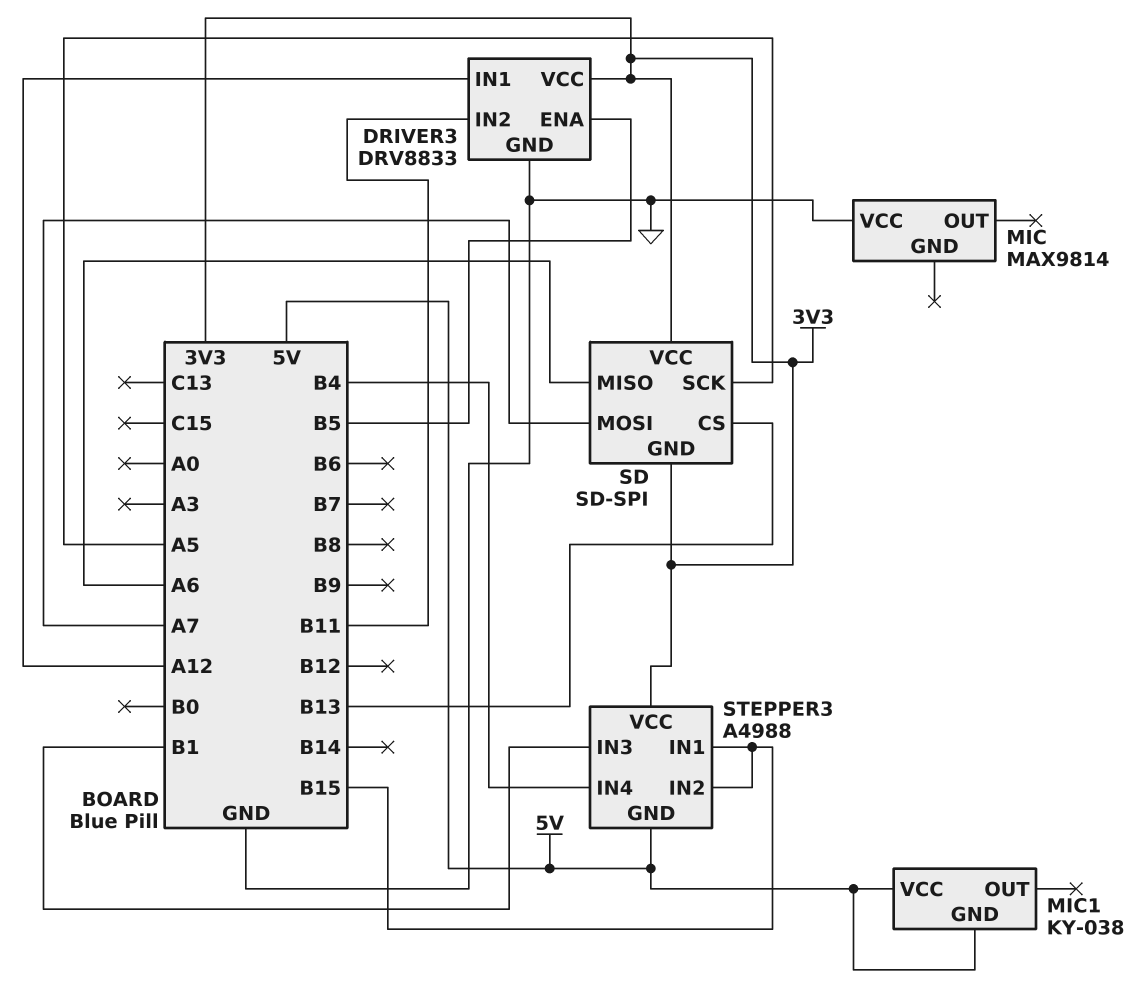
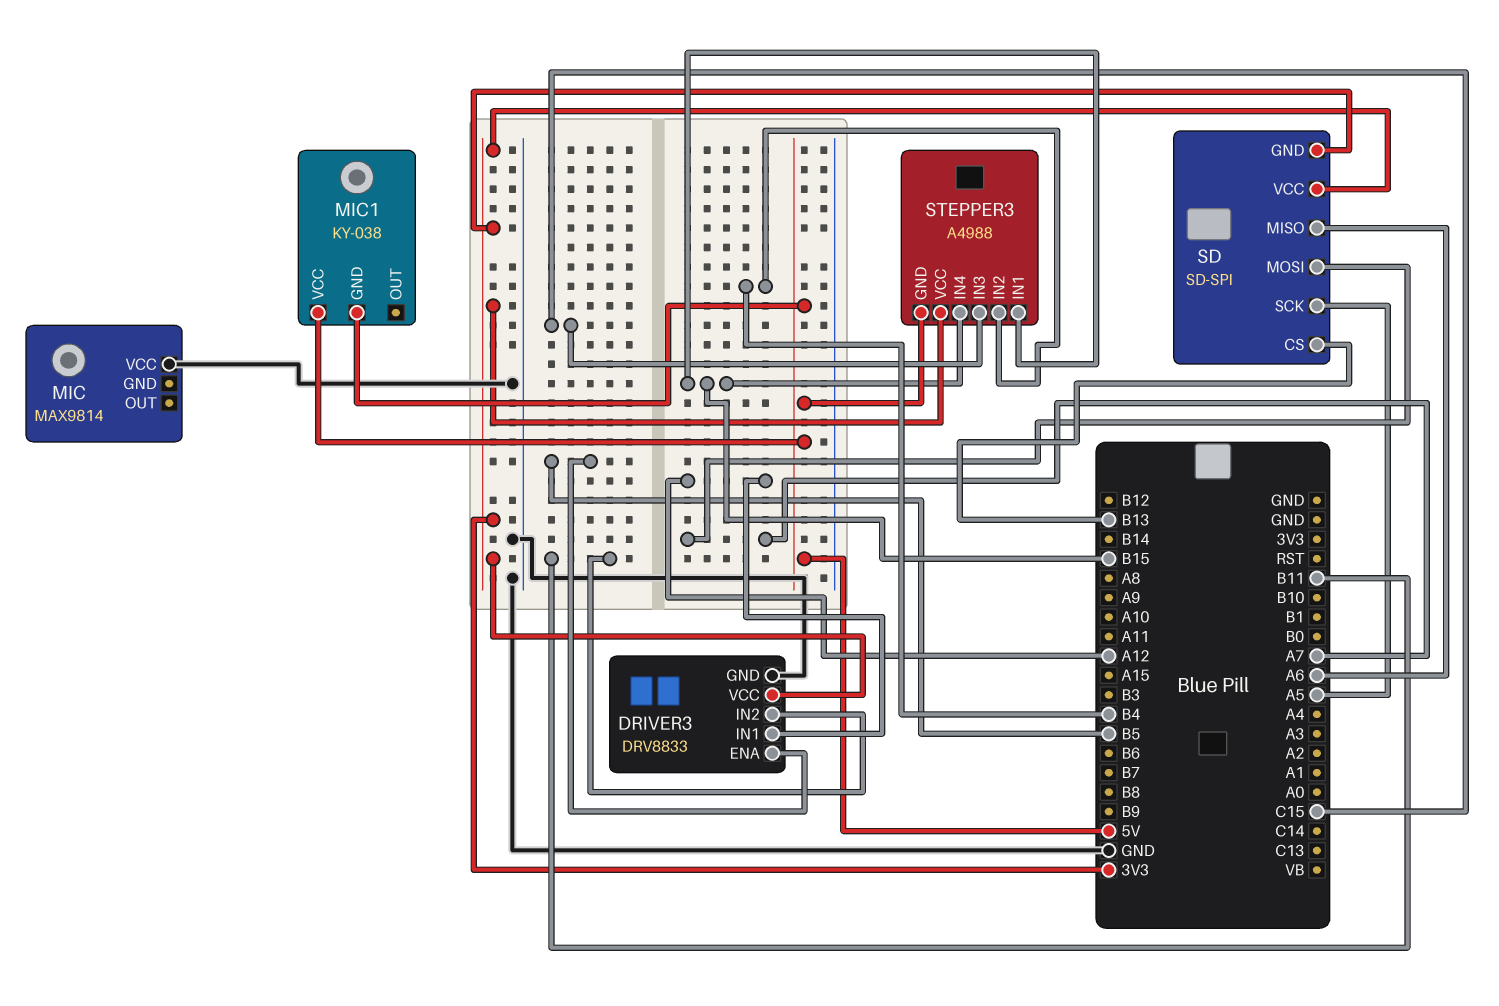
STEPPER3 pin IN2: B15 -> B4
STEPPER3 pin IN3: B1 -> C15
STEPPER3 pin IN4: B4 -> B15

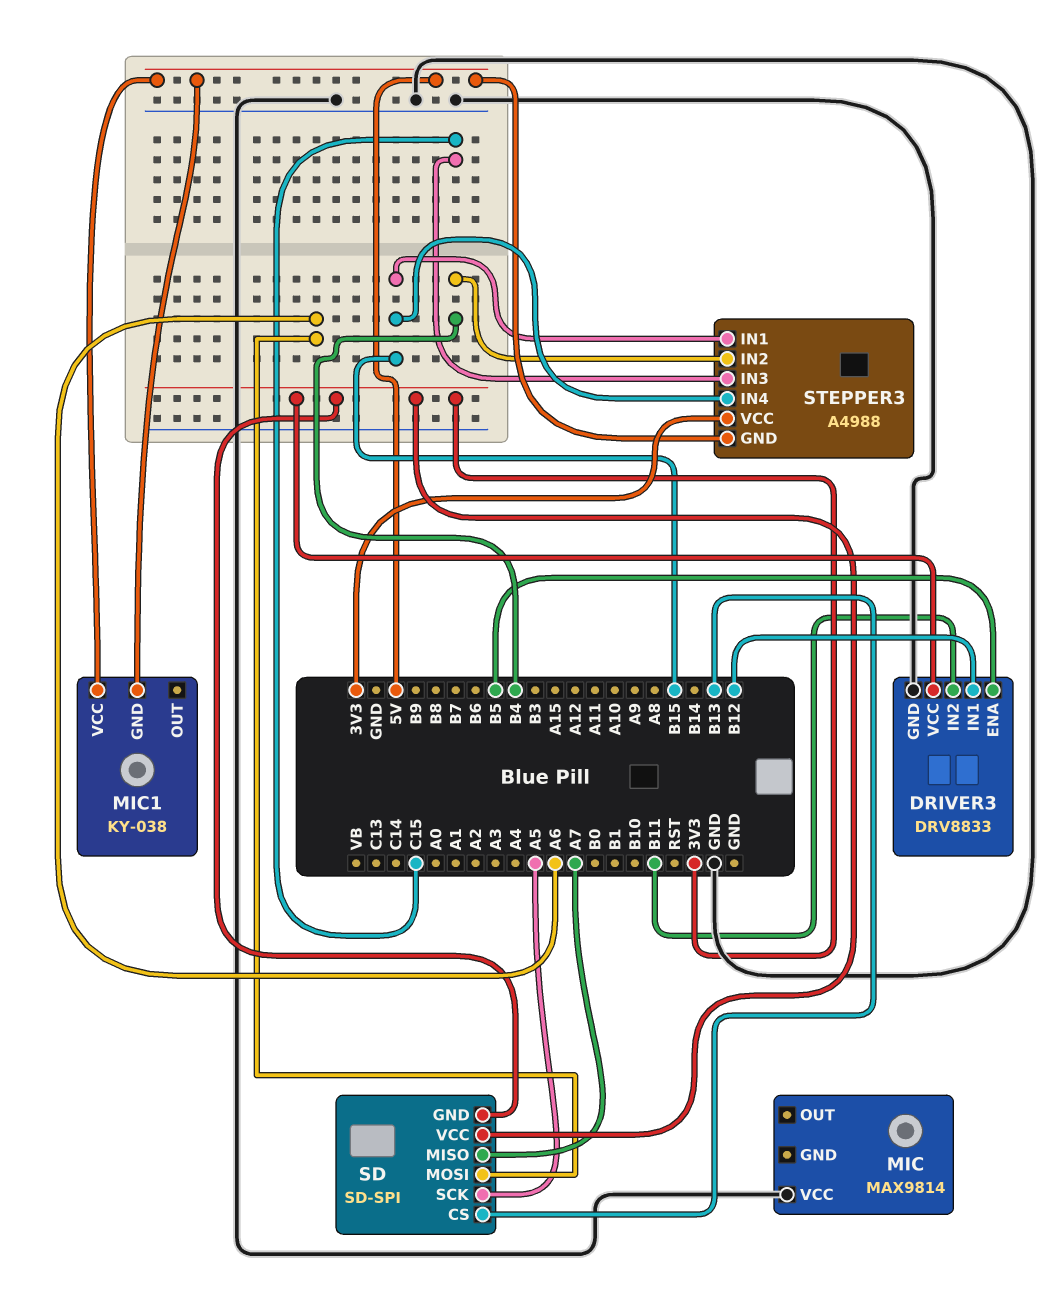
DRIVER3 pin IN1: A12 -> B12
SD pin MISO: A6 -> A7
SD pin MOSI: A7 -> A6

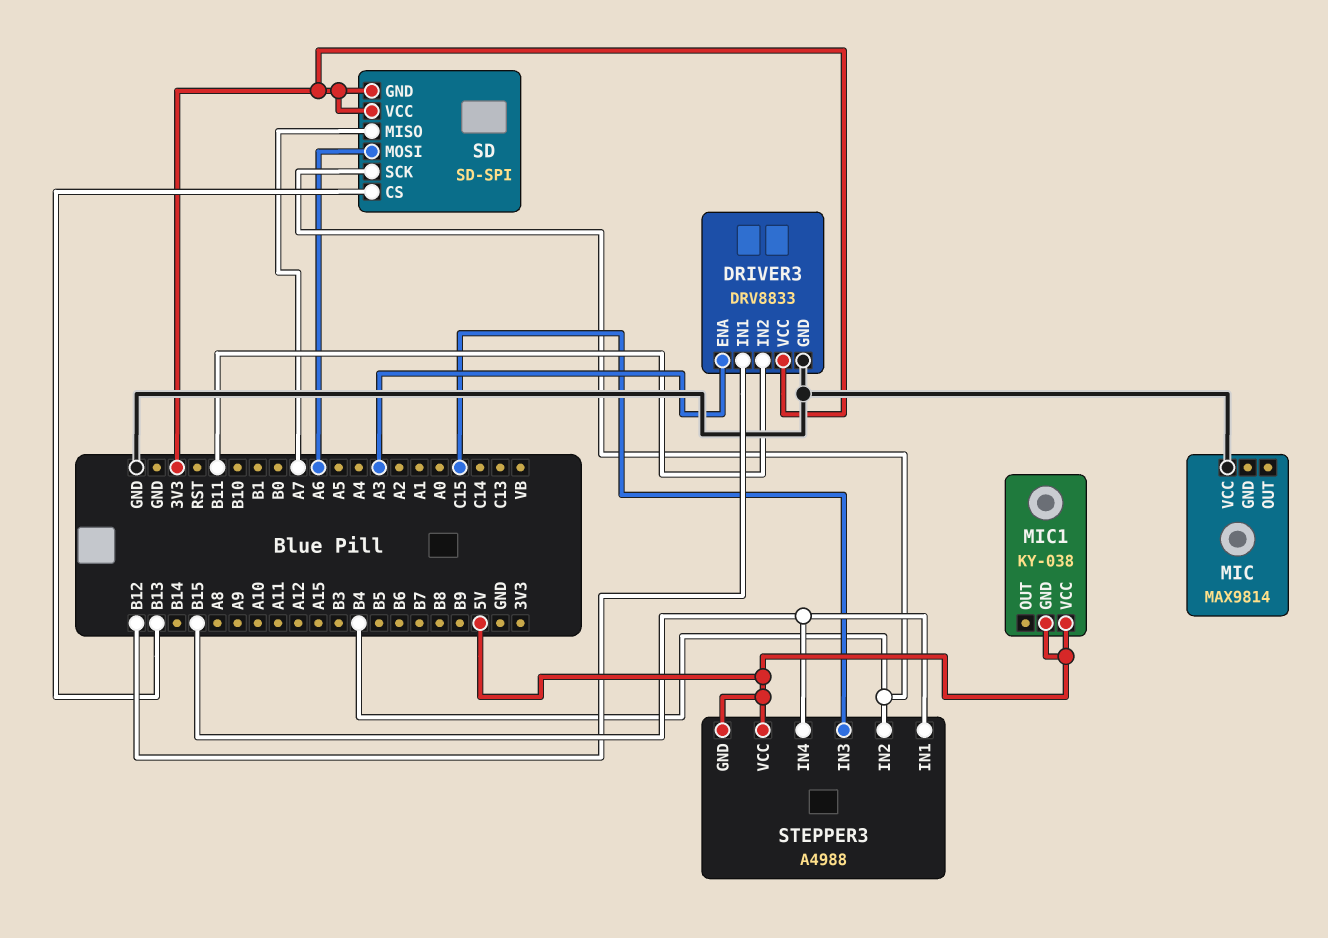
DRIVER3 pin ENA: B5 -> A3
SD pin SCK: A5 -> B4
STEPPER3 pin VCC: 3V3 -> 5V

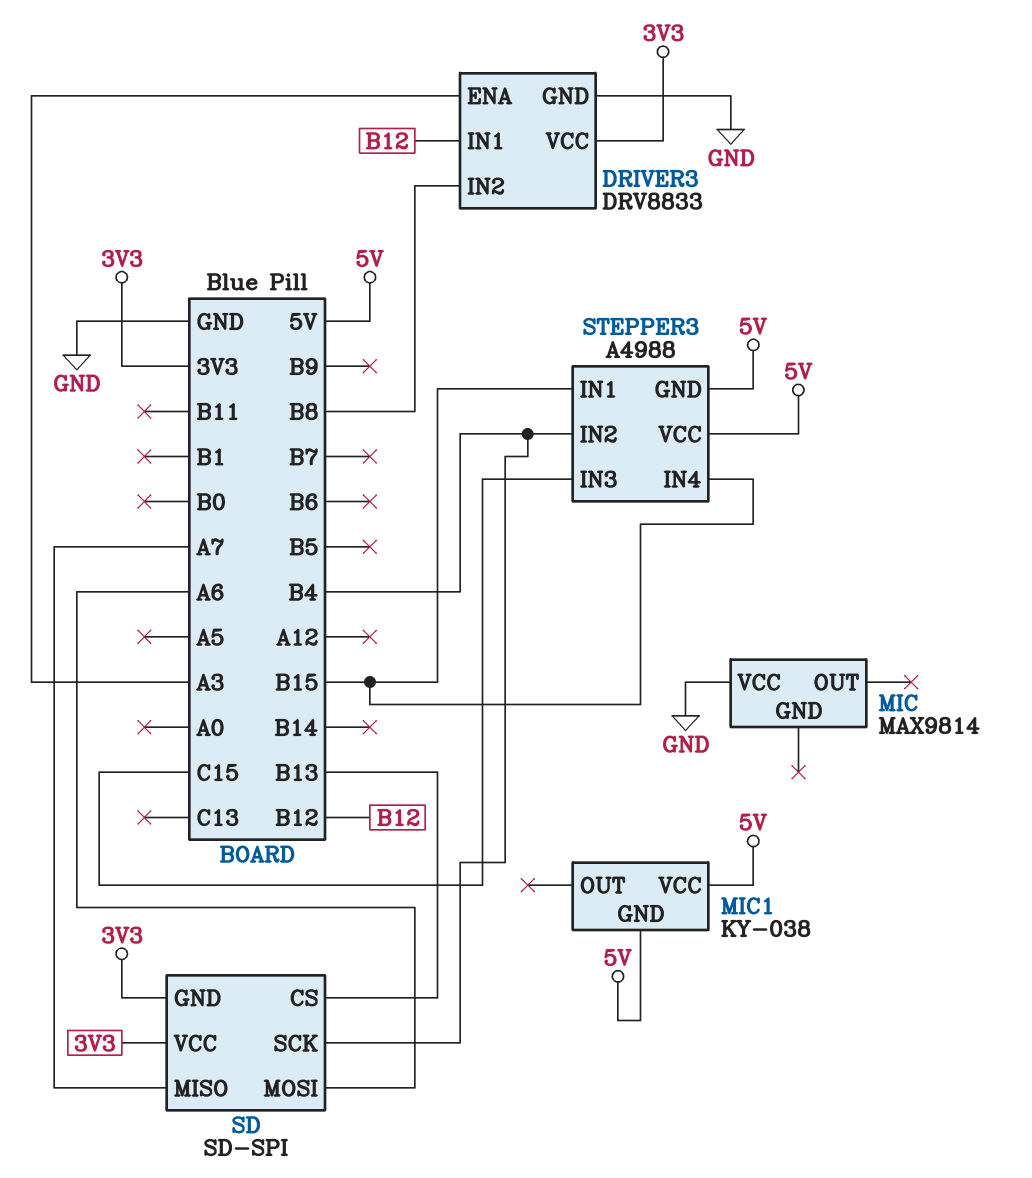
DRIVER3 pin IN2: B11 -> B8

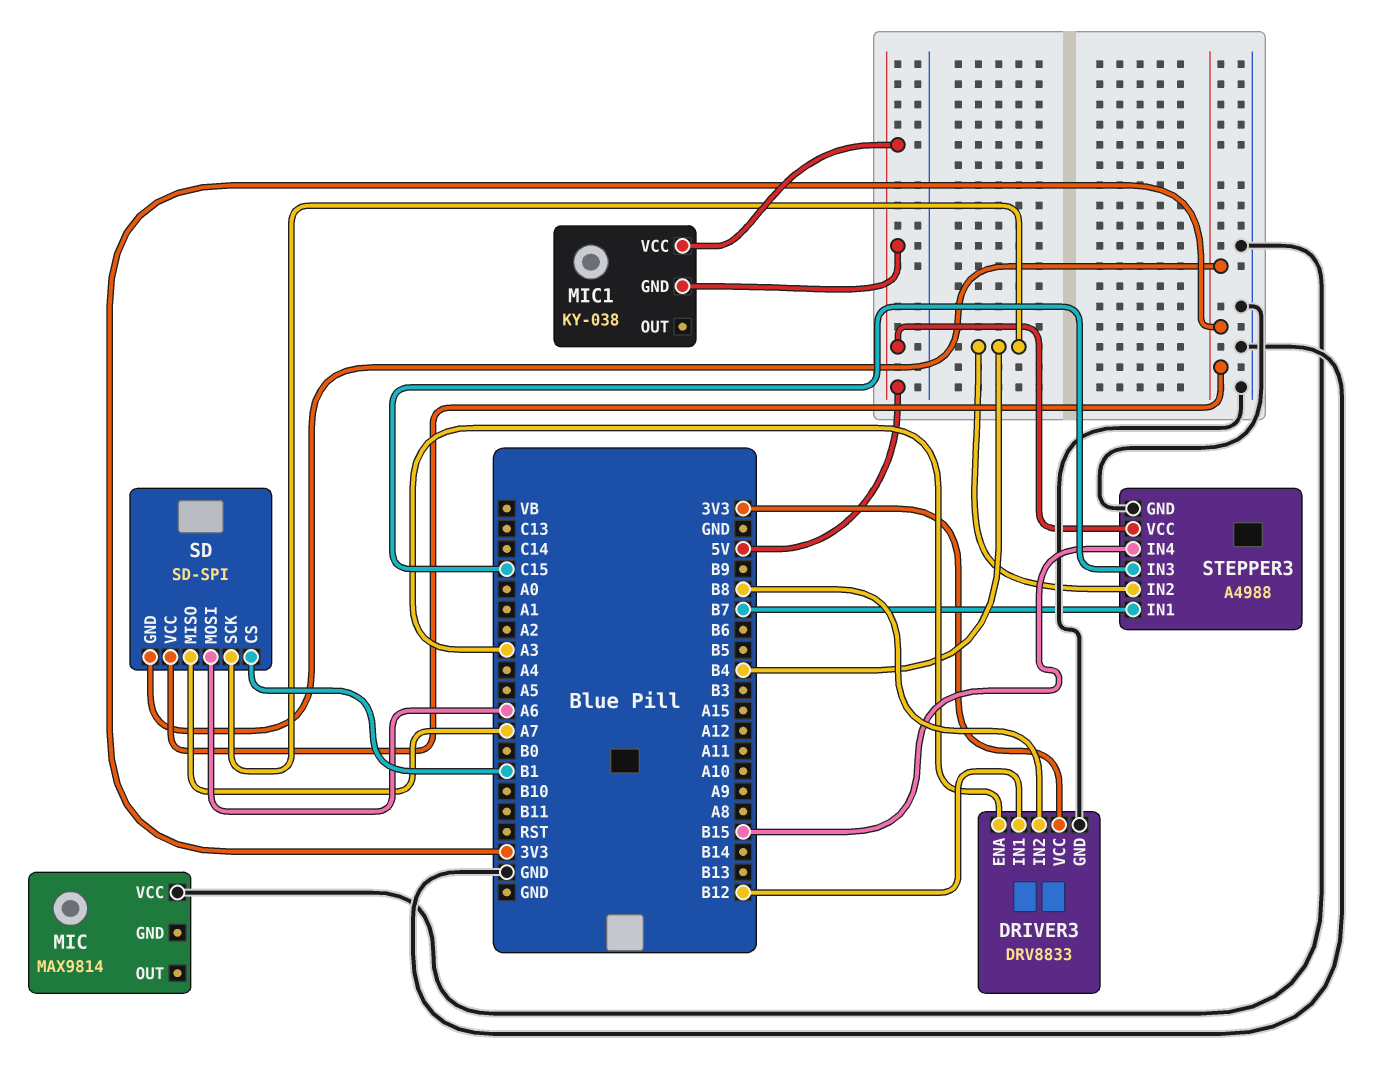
SD pin CS: B13 -> B1
STEPPER3 pin GND: 5V -> GND
STEPPER3 pin IN1: B15 -> B7

